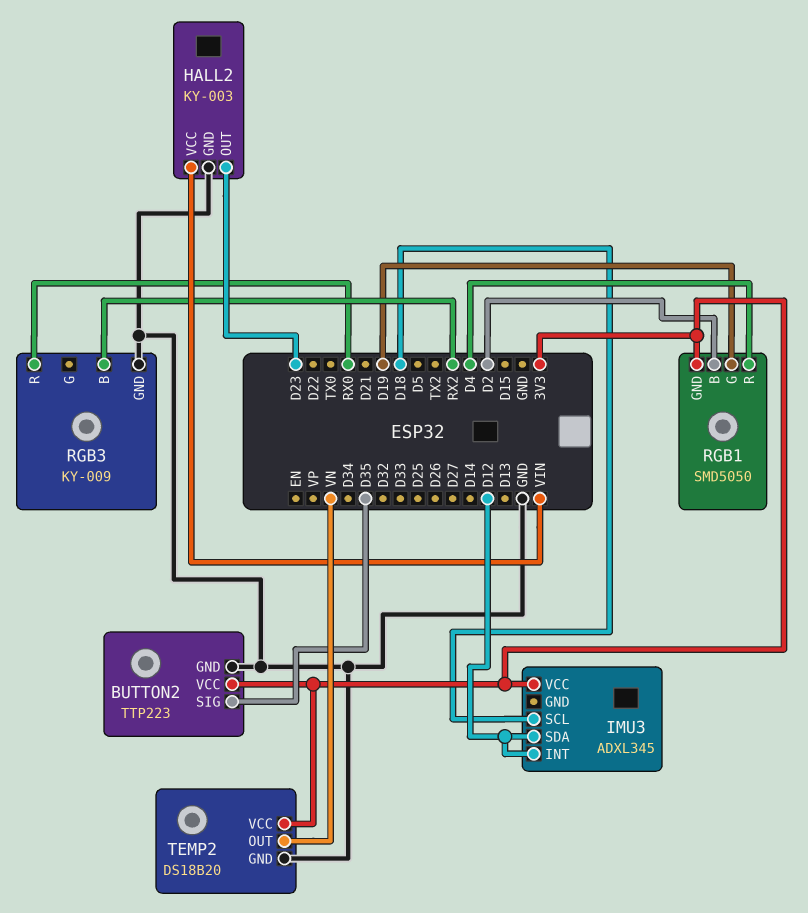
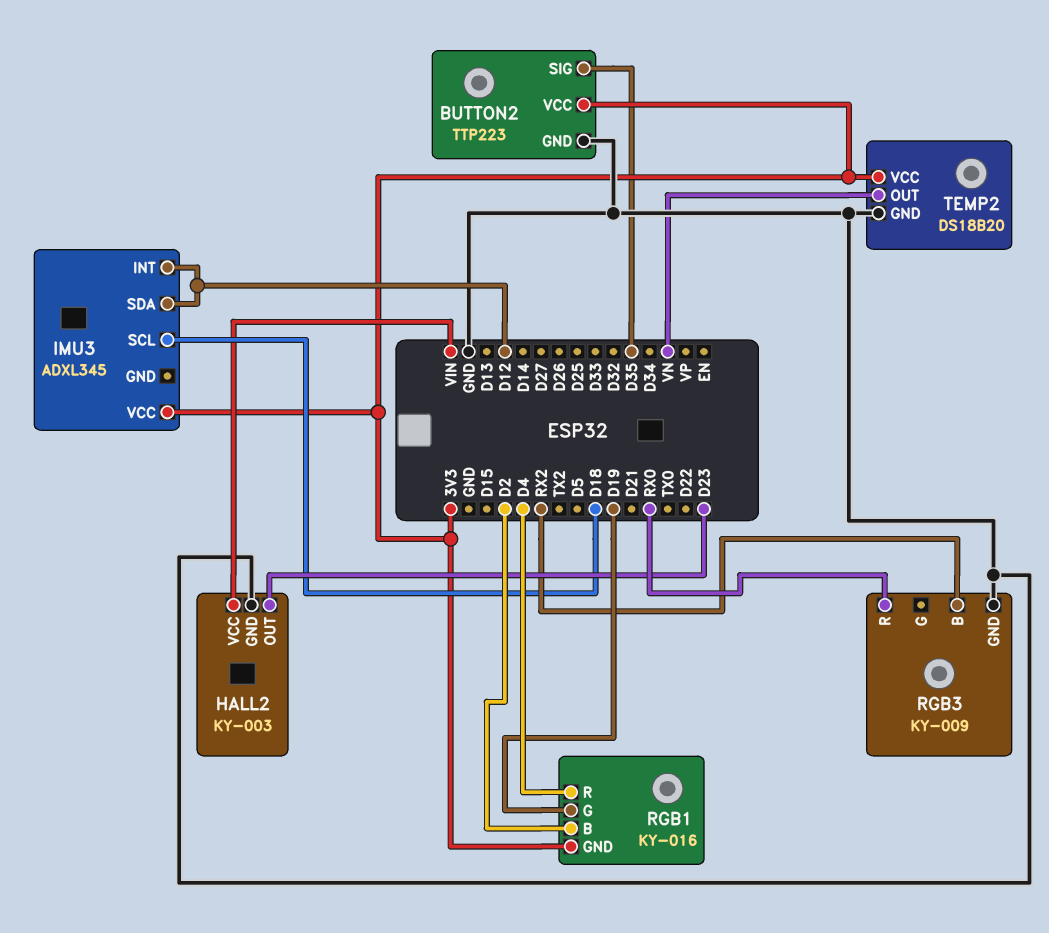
RGB1: SMD5050 -> KY-016

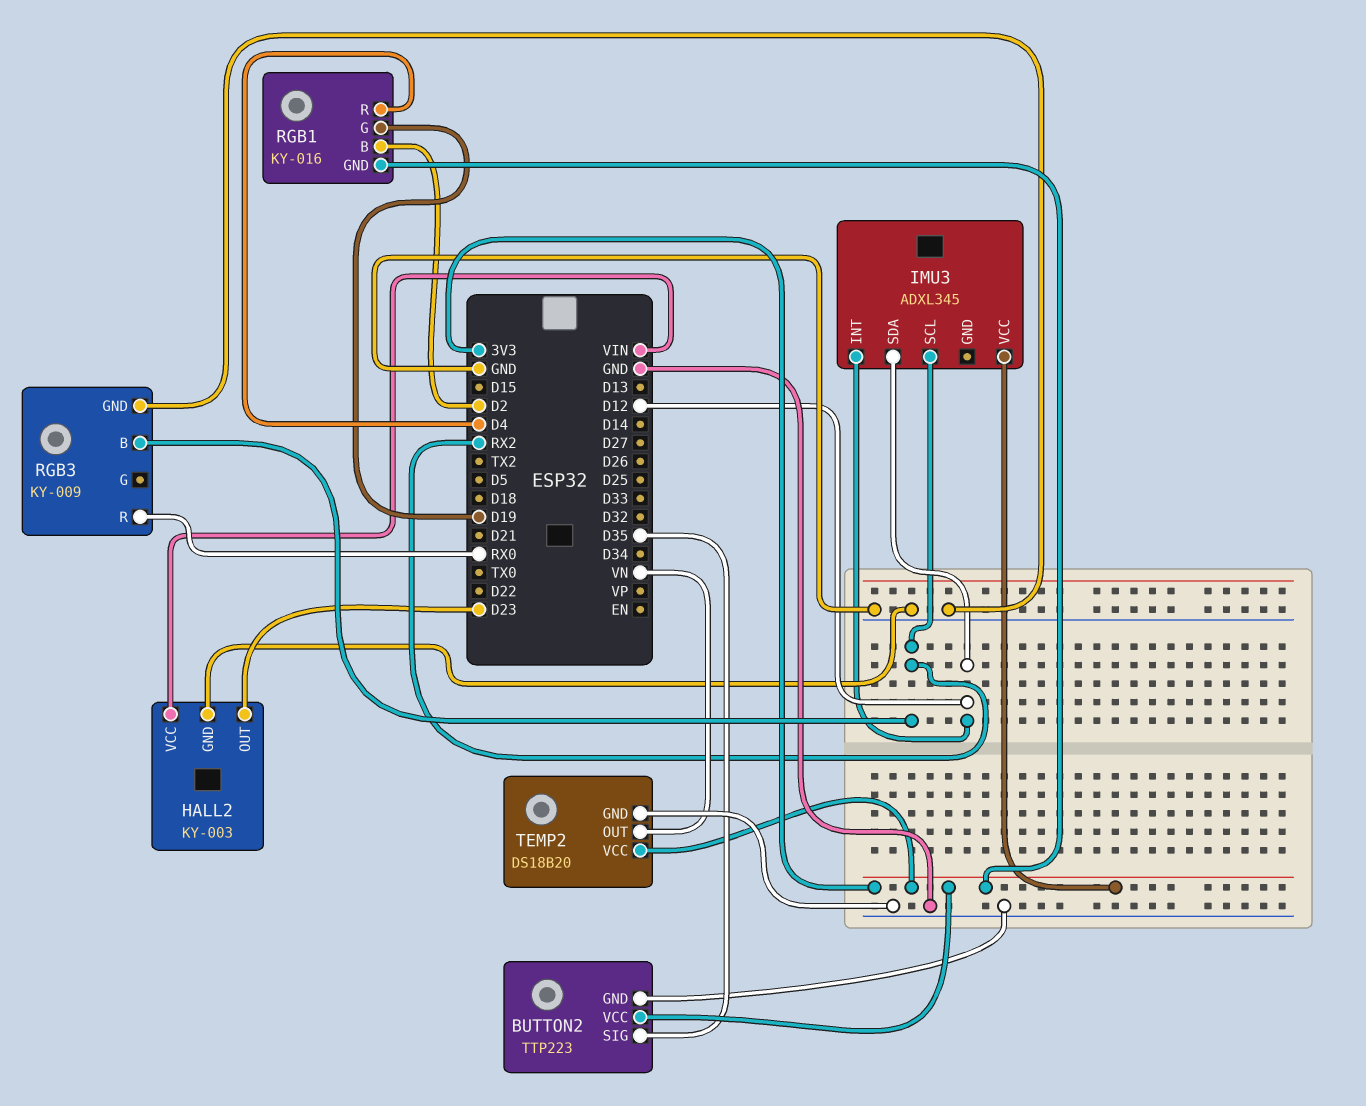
IMU3 pin SCL: D18 -> RX2

